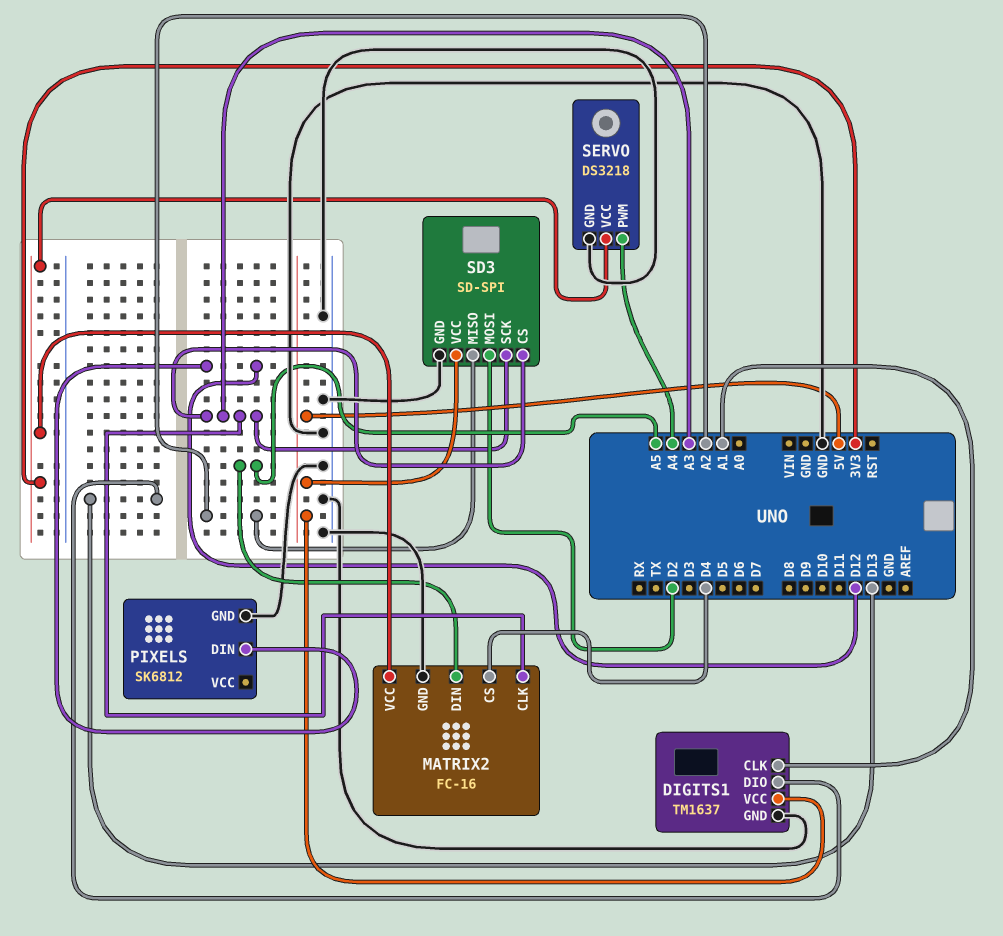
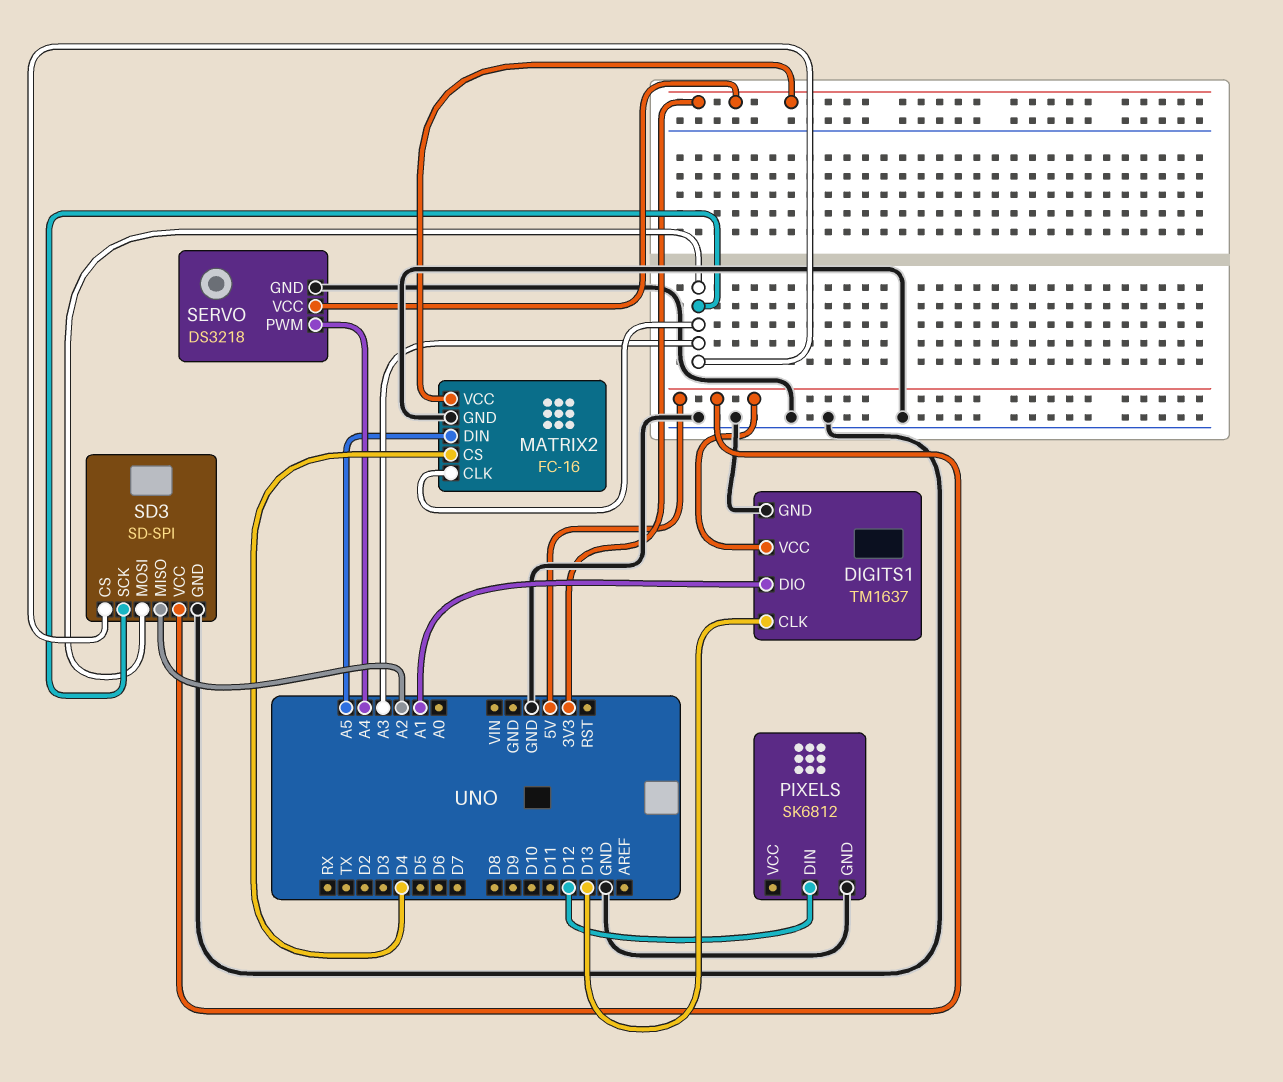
DIGITS1 pin CLK: A1 -> D13
DIGITS1 pin DIO: D13 -> A1
SD3 pin MOSI: D2 -> A3

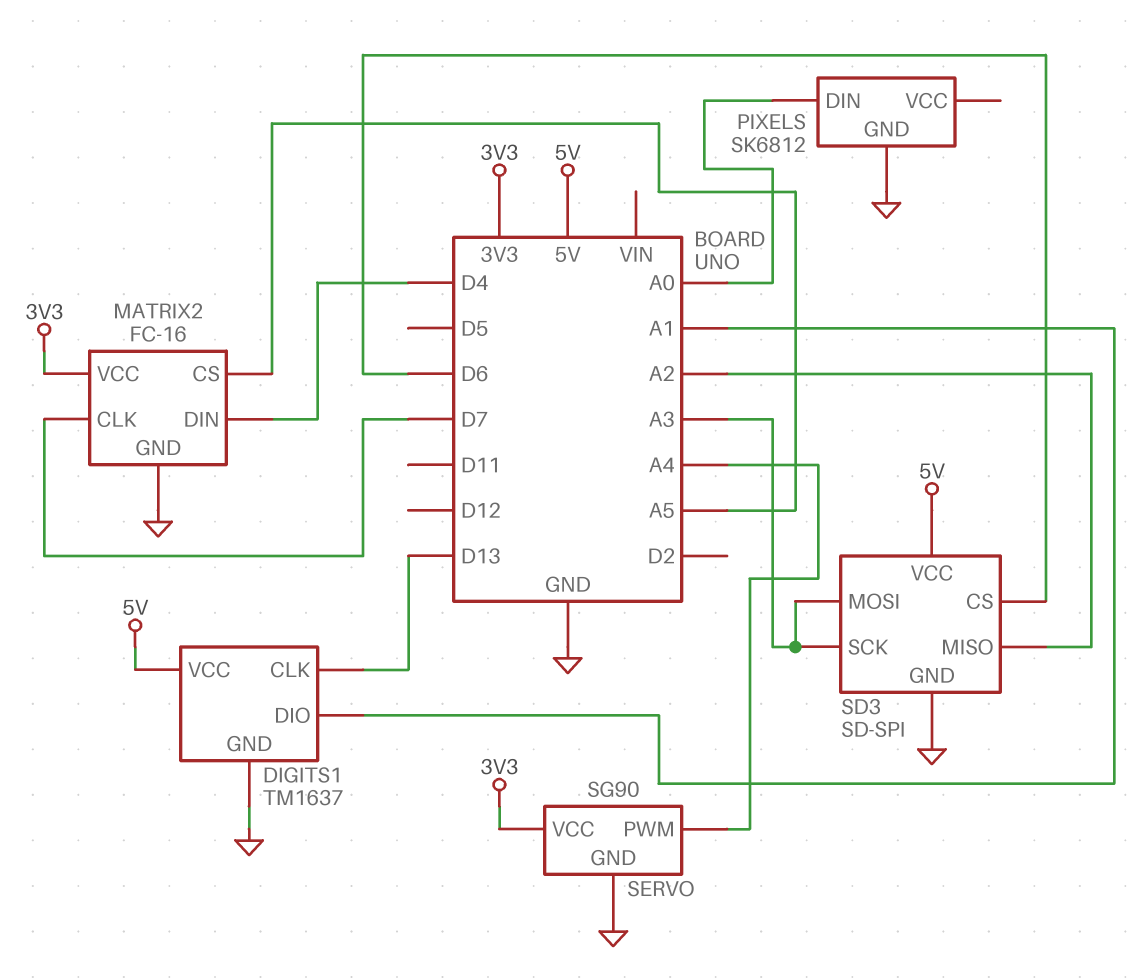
MATRIX2 pin CLK: A3 -> D7
MATRIX2 pin CS: D4 -> A5
MATRIX2 pin DIN: A5 -> D4
PIXELS pin DIN: D12 -> A0
SD3 pin CS: A3 -> D6
SERVO: DS3218 -> SG90

